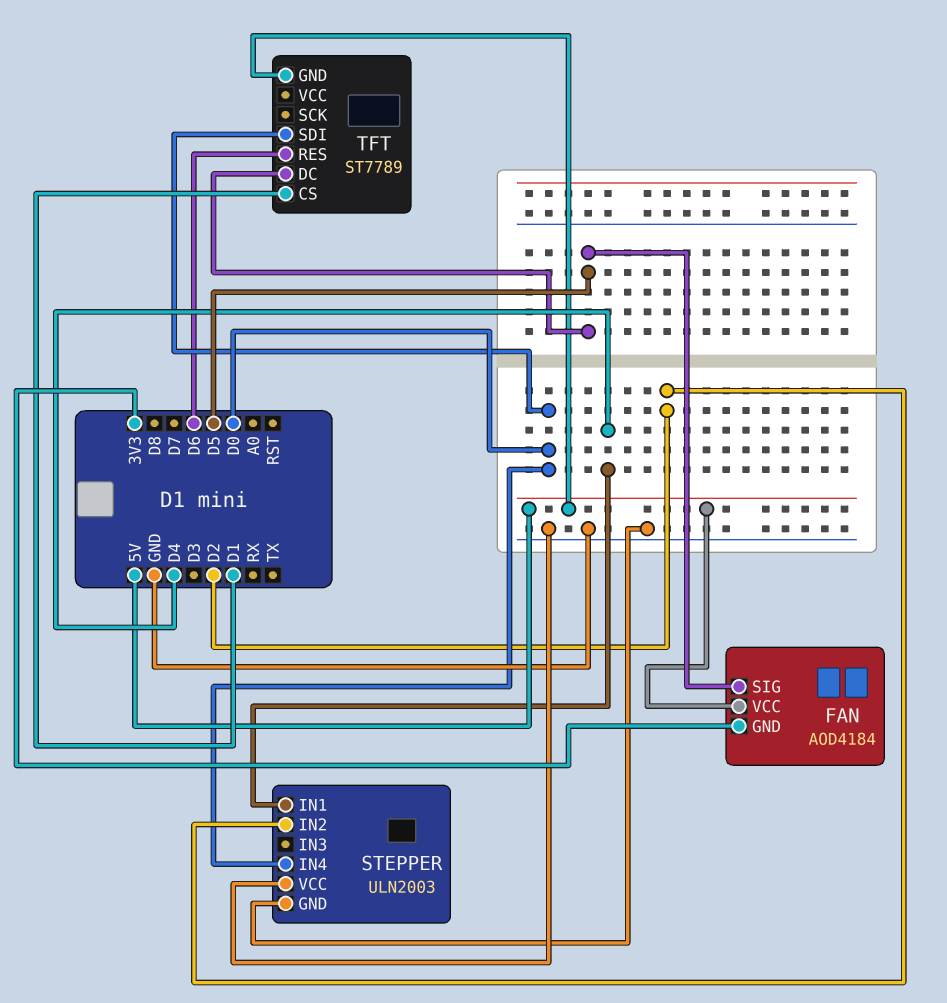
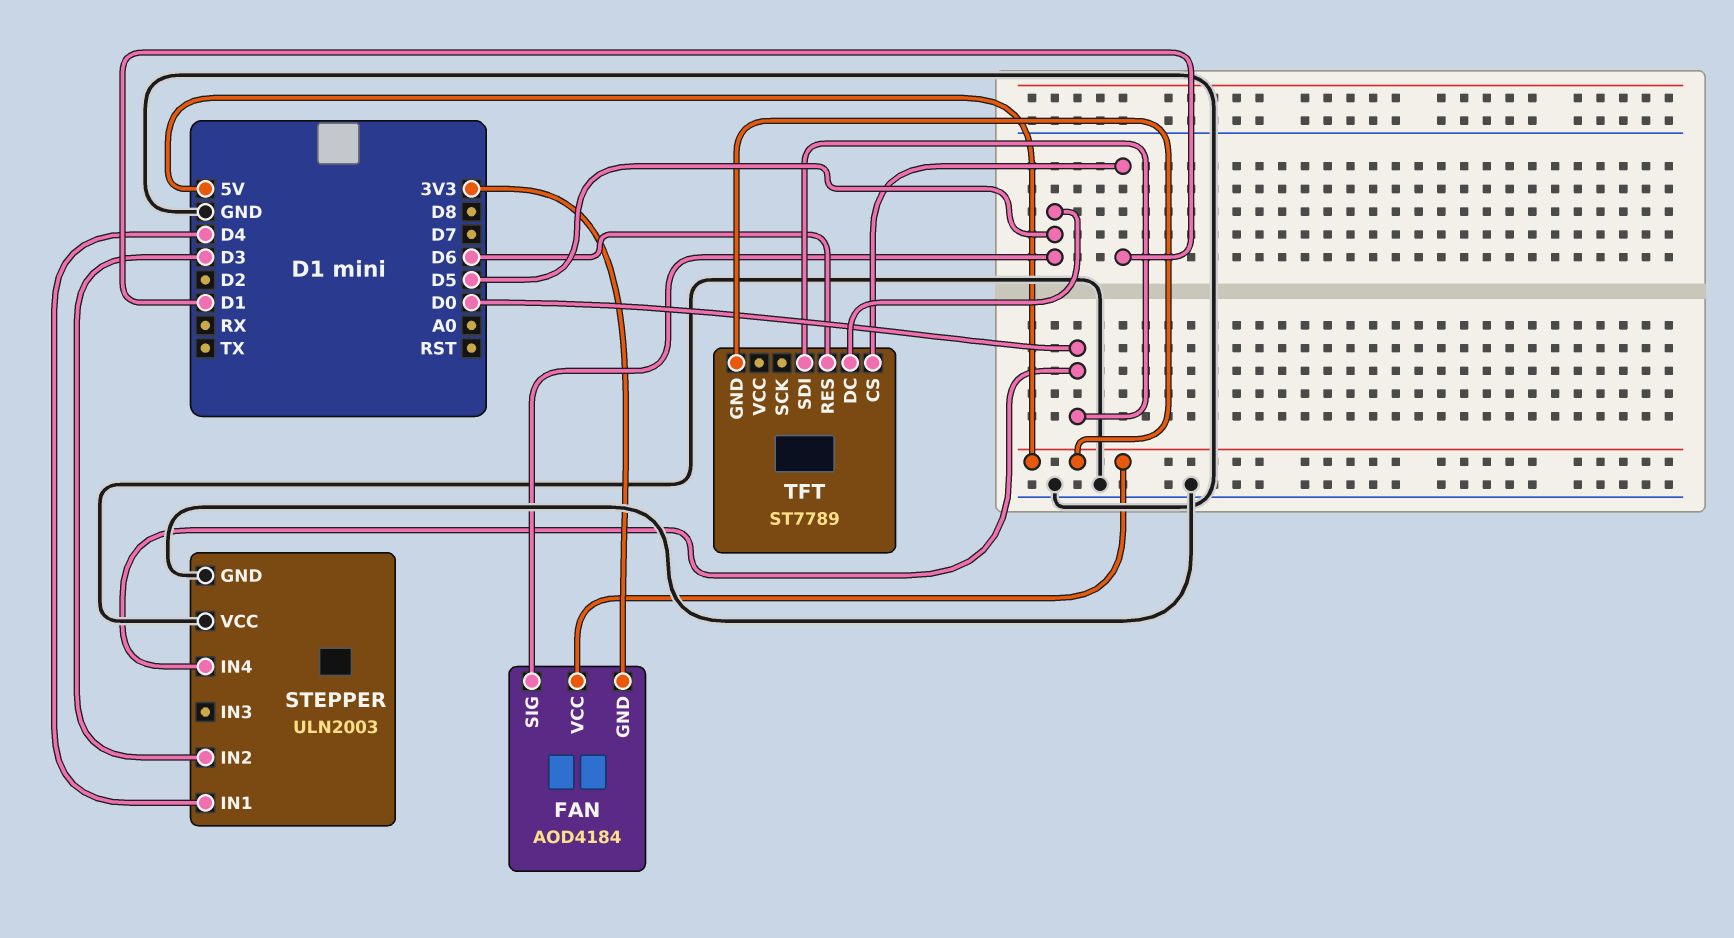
STEPPER pin IN2: D2 -> D3

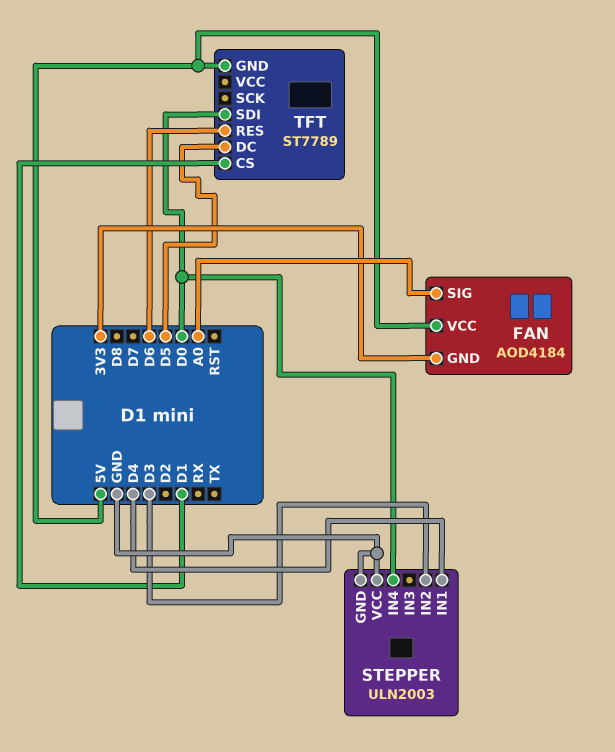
FAN pin SIG: D5 -> A0

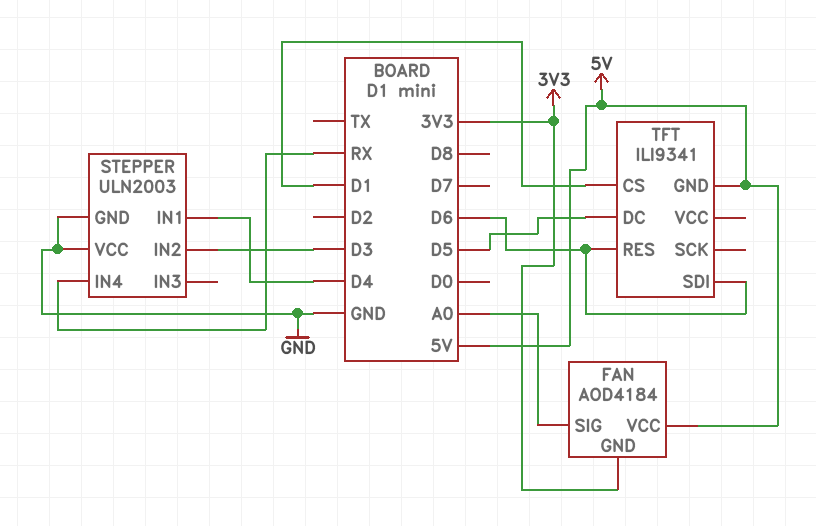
STEPPER pin IN4: D0 -> RX
TFT: ST7789 -> ILI9341
TFT pin SDI: D0 -> D6

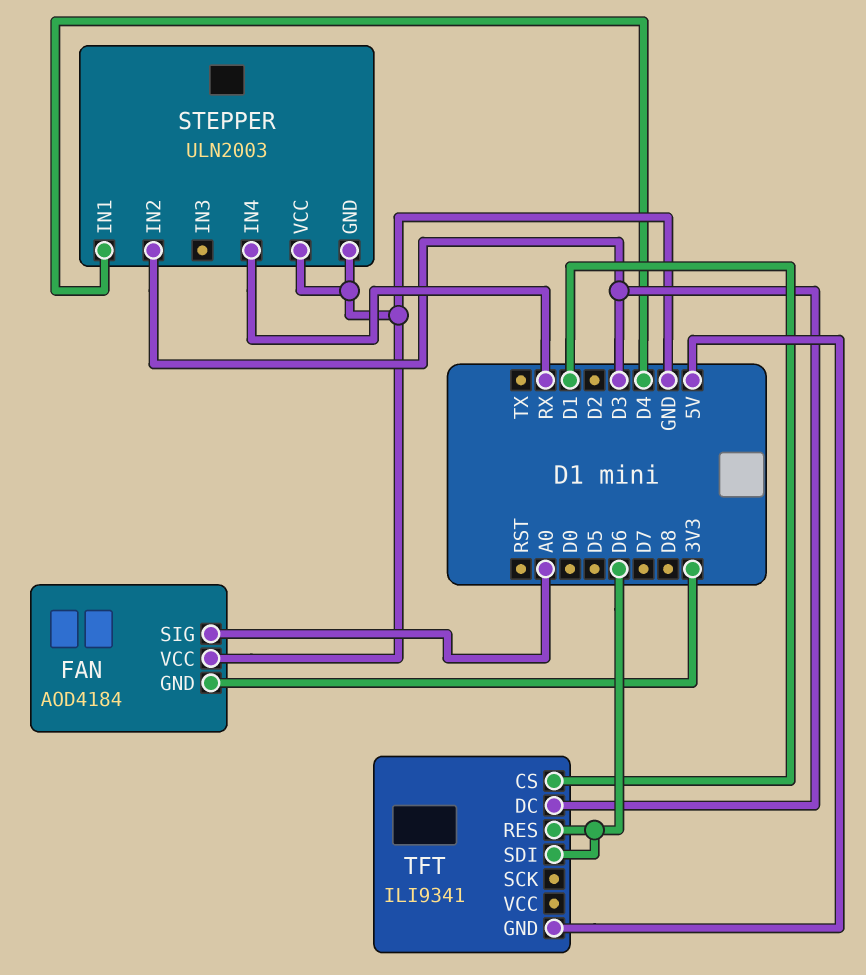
FAN pin VCC: 5V -> GND
TFT pin DC: D5 -> D3

